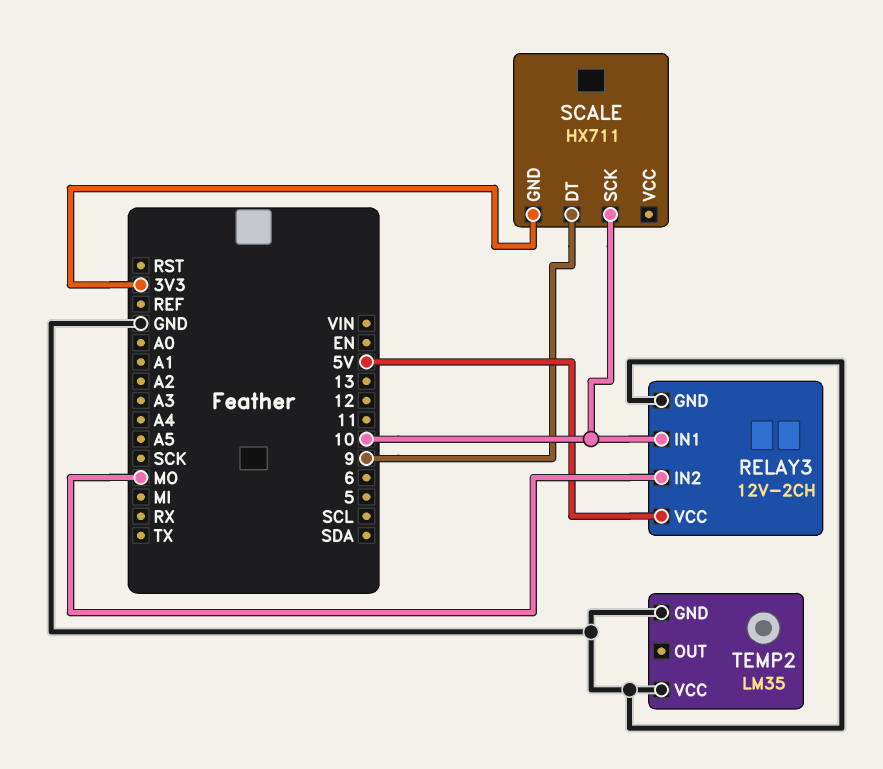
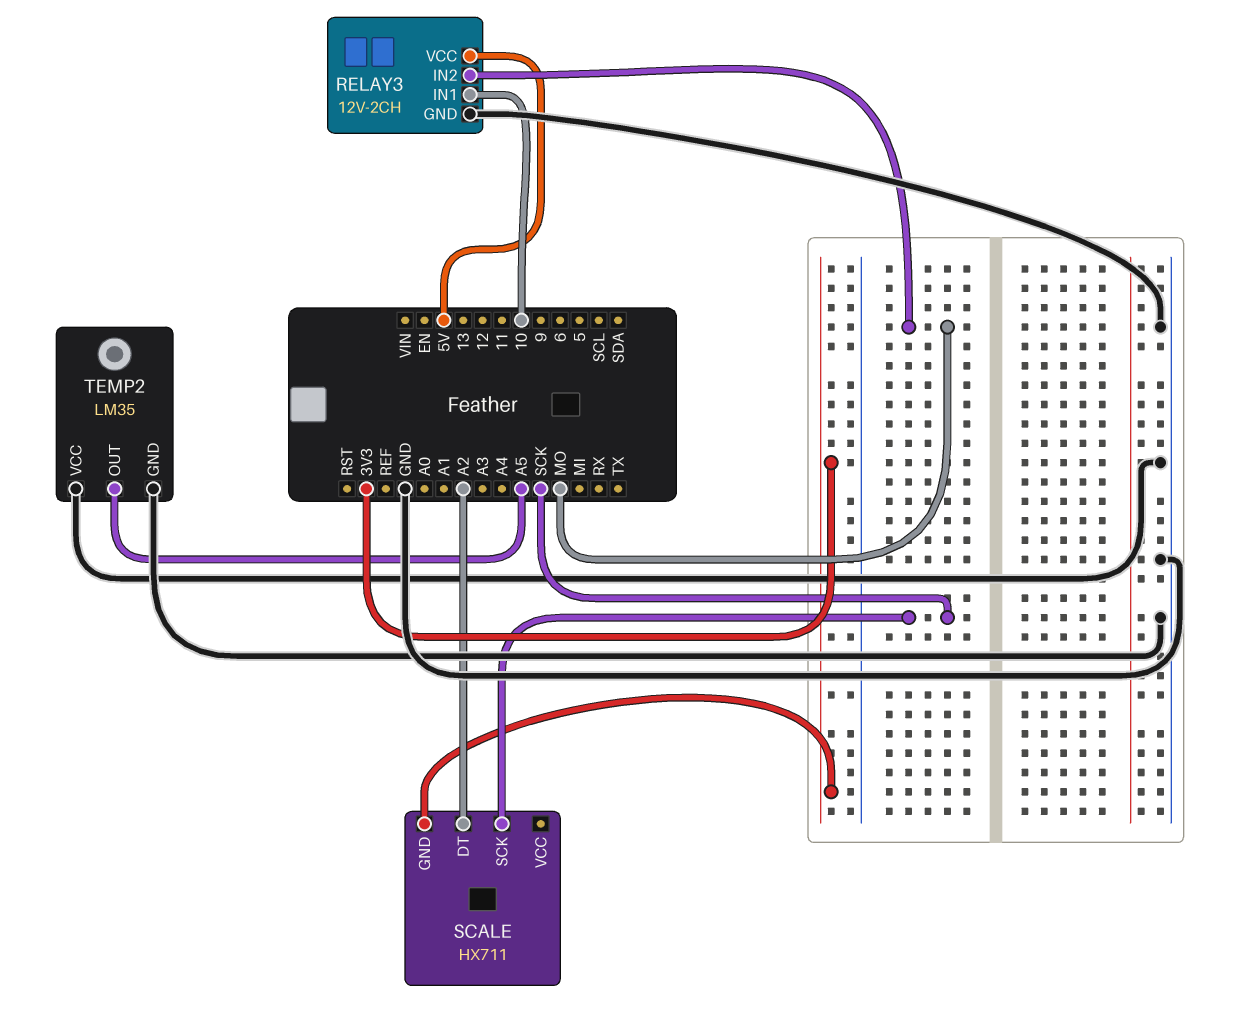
SCALE pin DT: 9 -> A2
SCALE pin SCK: 10 -> SCK
TEMP2 pin OUT: none -> A5

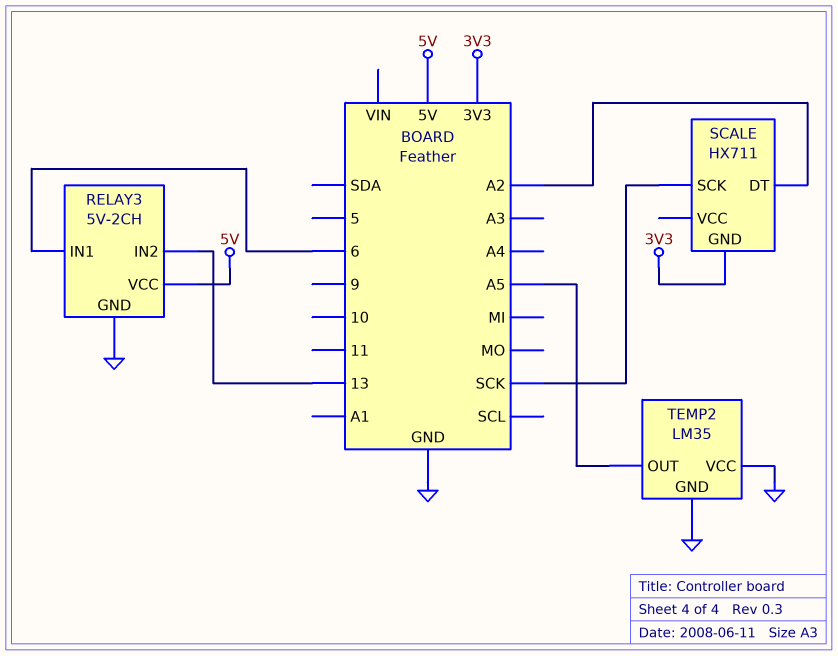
RELAY3: 12V-2CH -> 5V-2CH
RELAY3 pin IN1: 10 -> 6
RELAY3 pin IN2: MO -> 13

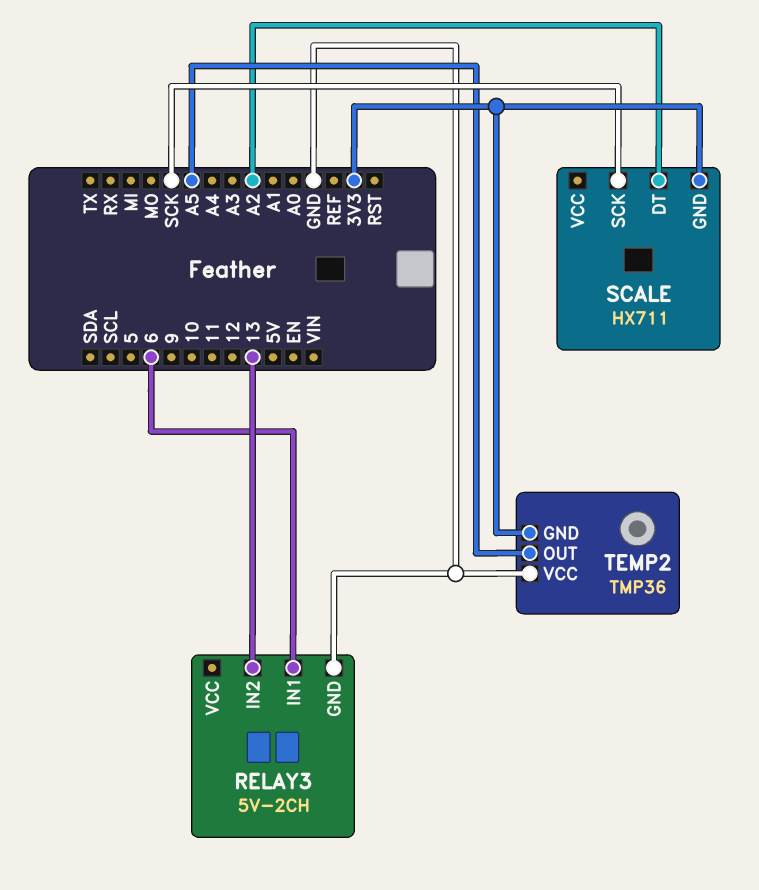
RELAY3 pin VCC: 5V -> none
TEMP2: LM35 -> TMP36
TEMP2 pin GND: GND -> 3V3

